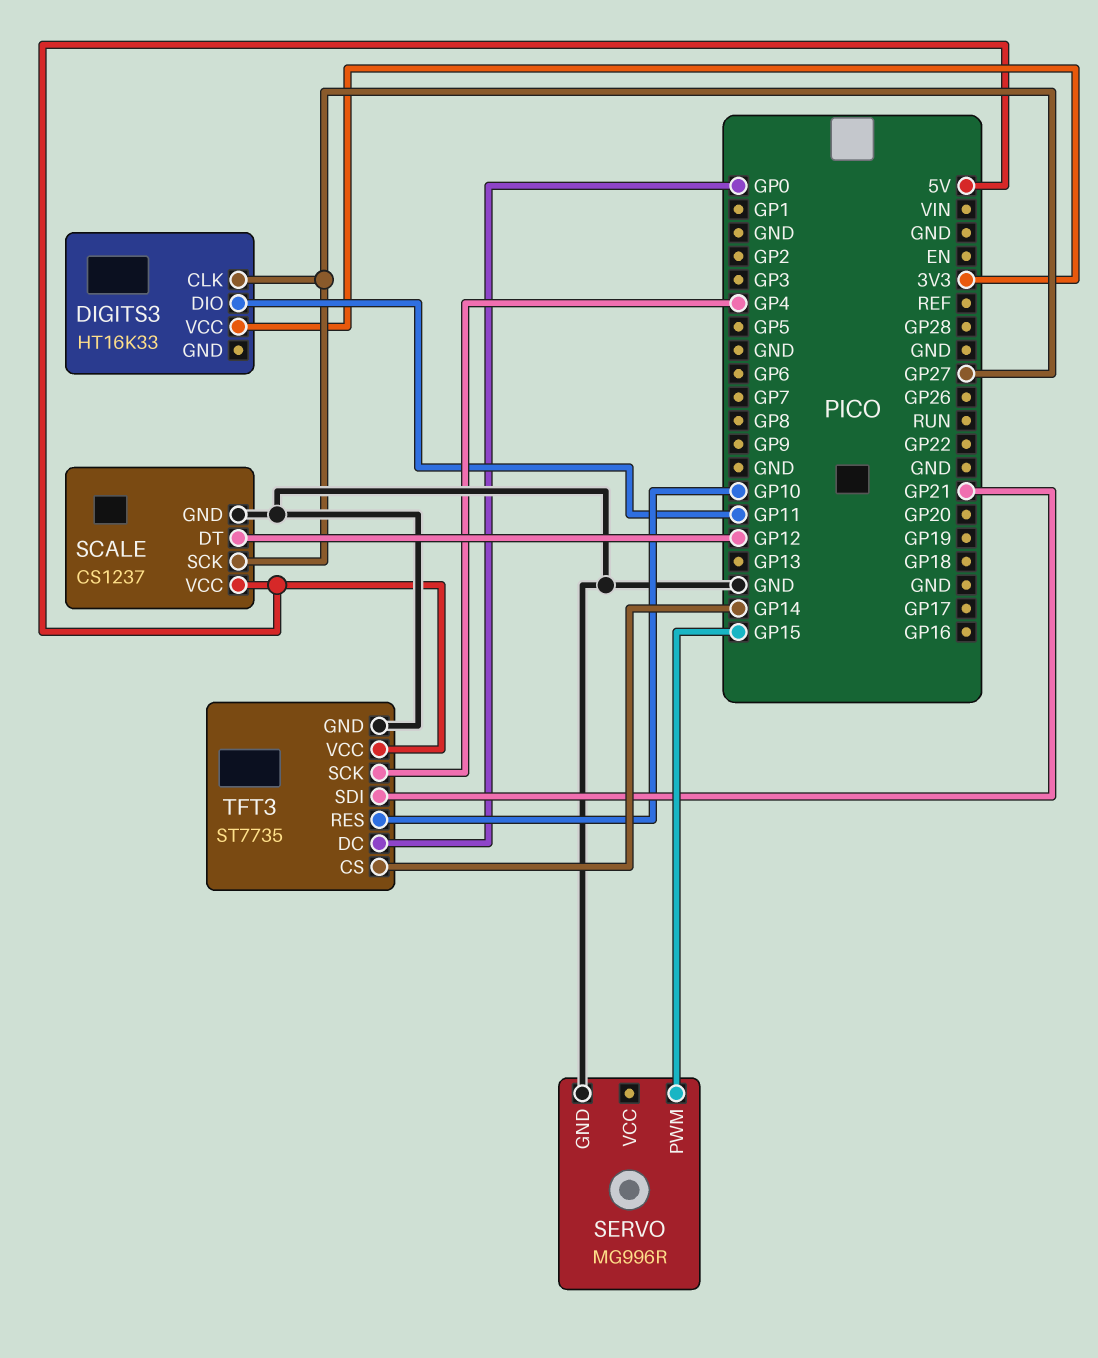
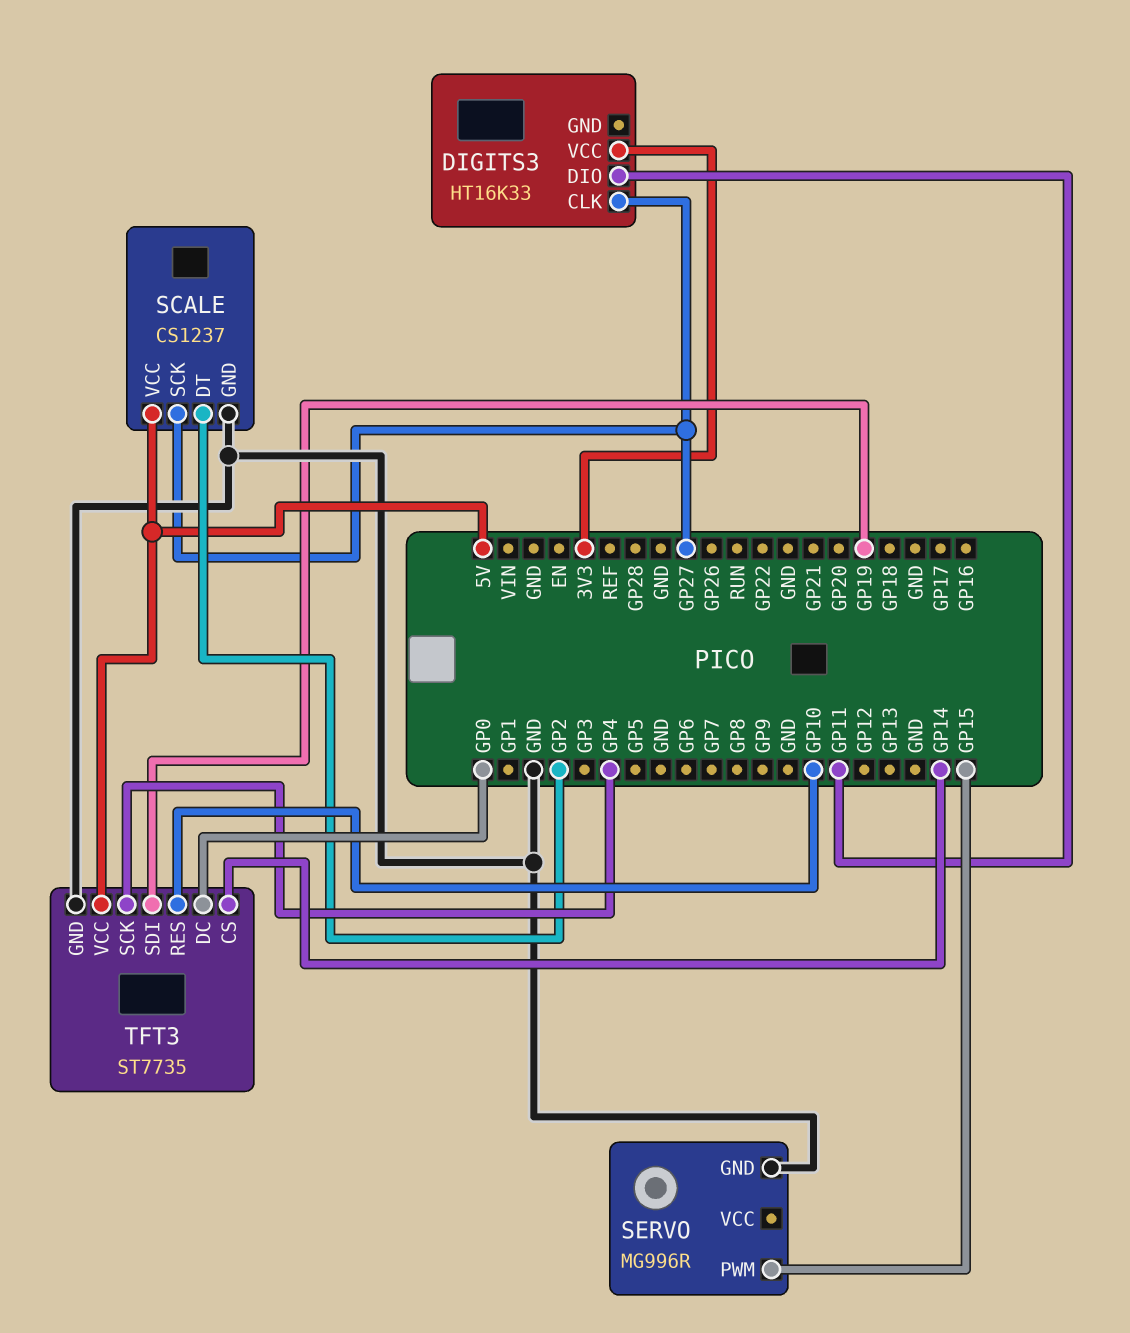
SCALE pin DT: GP12 -> GP2
TFT3 pin SDI: GP21 -> GP19

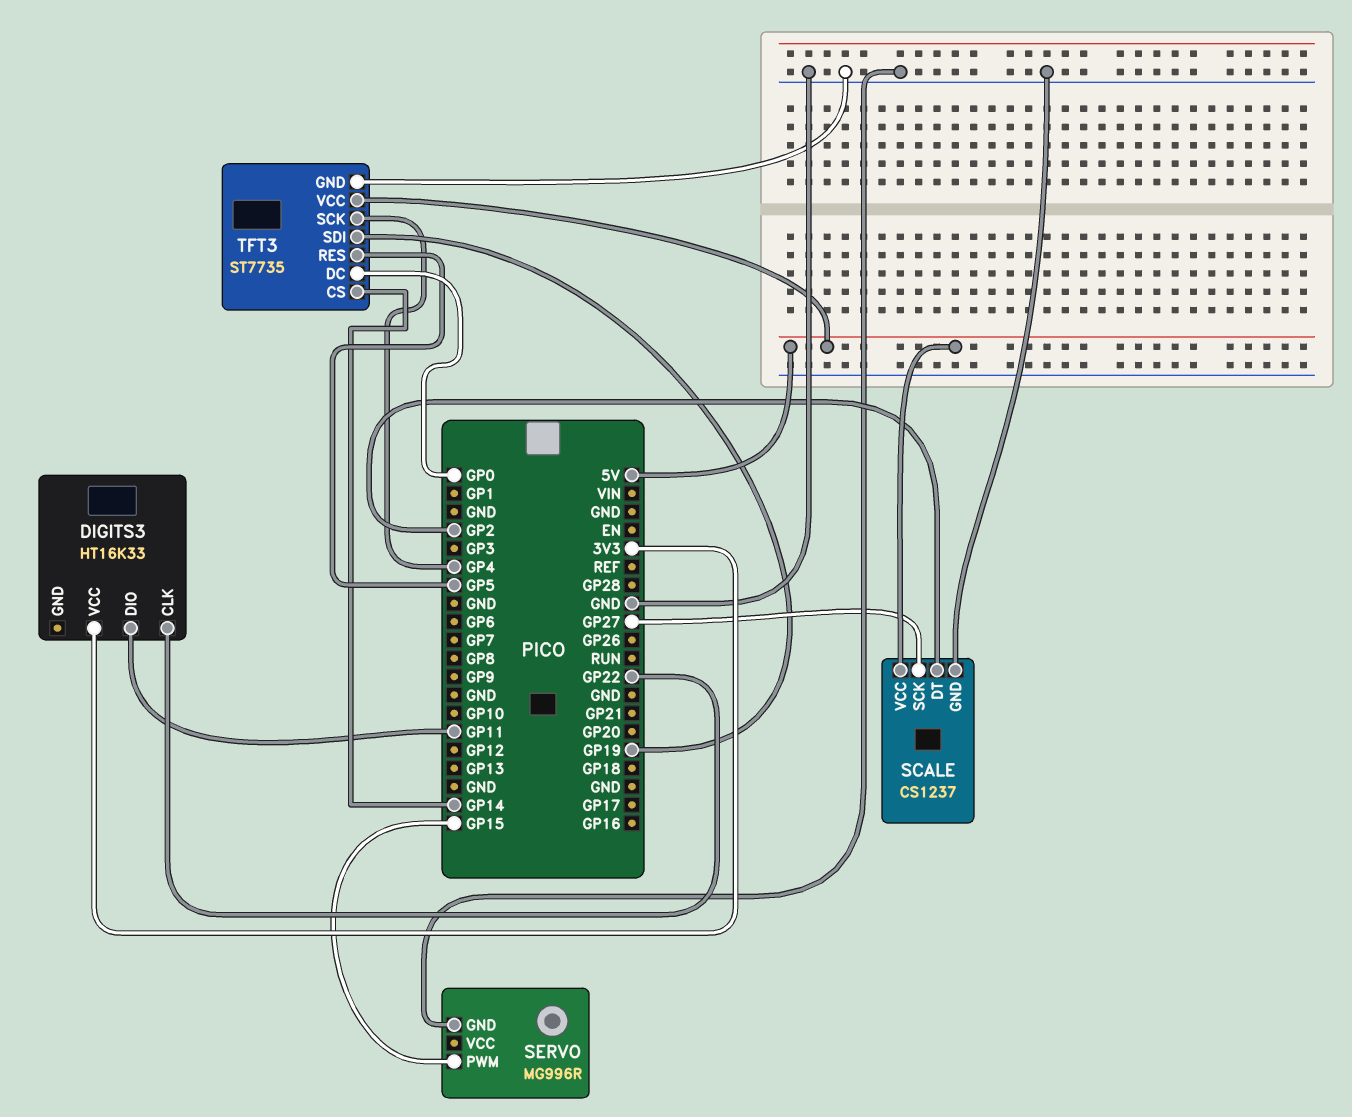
DIGITS3 pin CLK: GP27 -> GP22
TFT3 pin RES: GP10 -> GP5

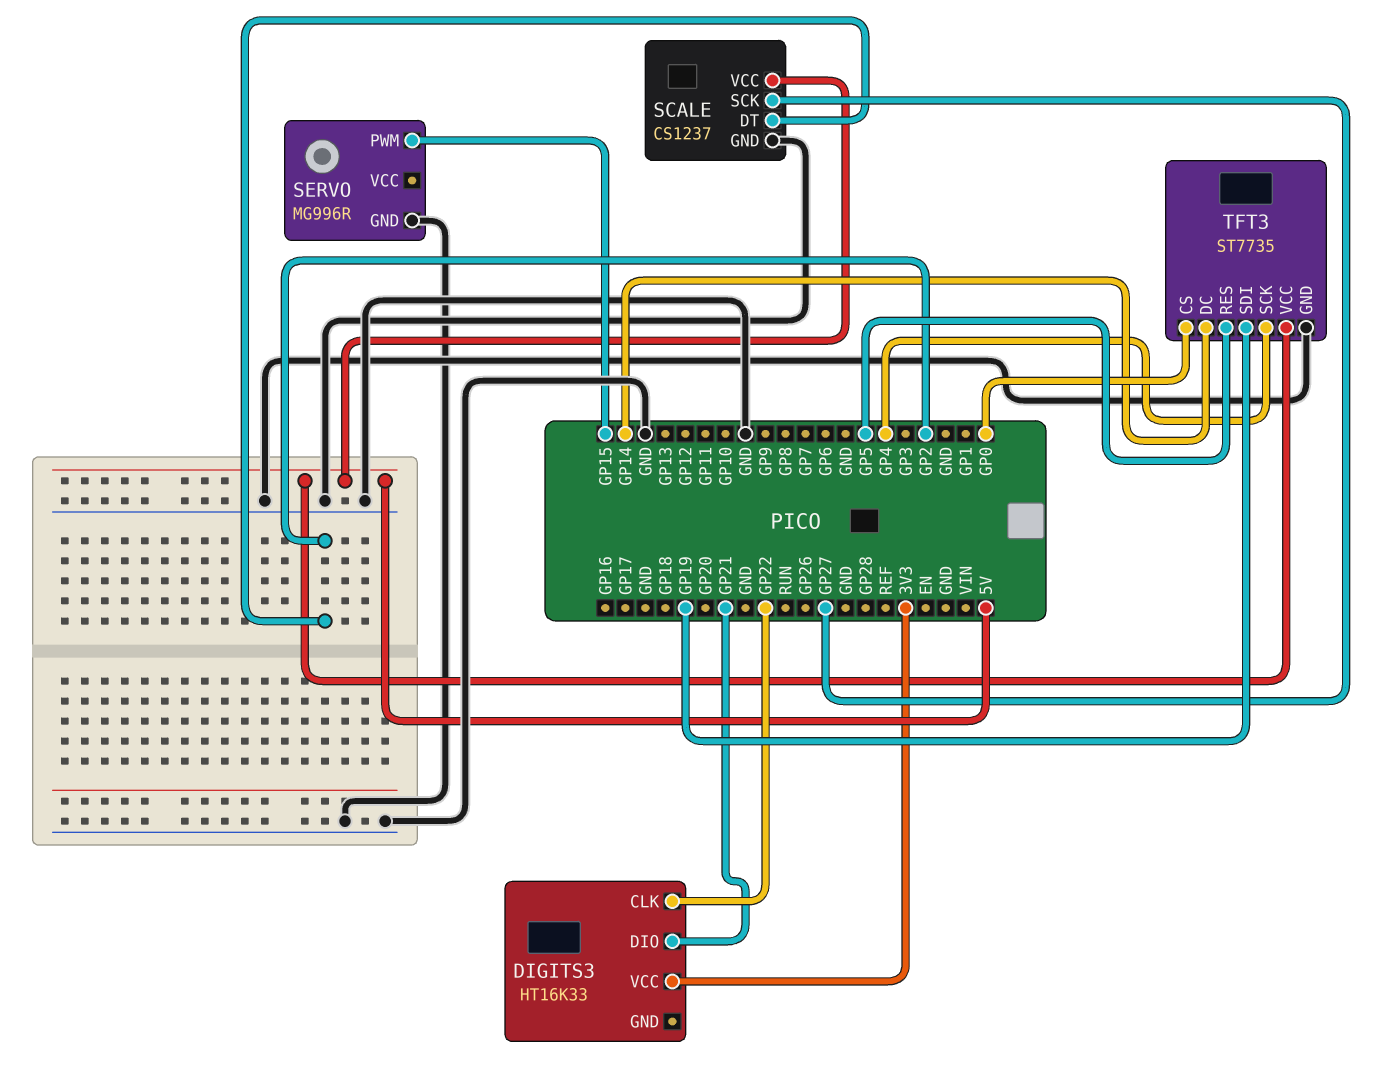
DIGITS3 pin DIO: GP11 -> GP21
TFT3 pin CS: GP14 -> GP0
TFT3 pin DC: GP0 -> GP14

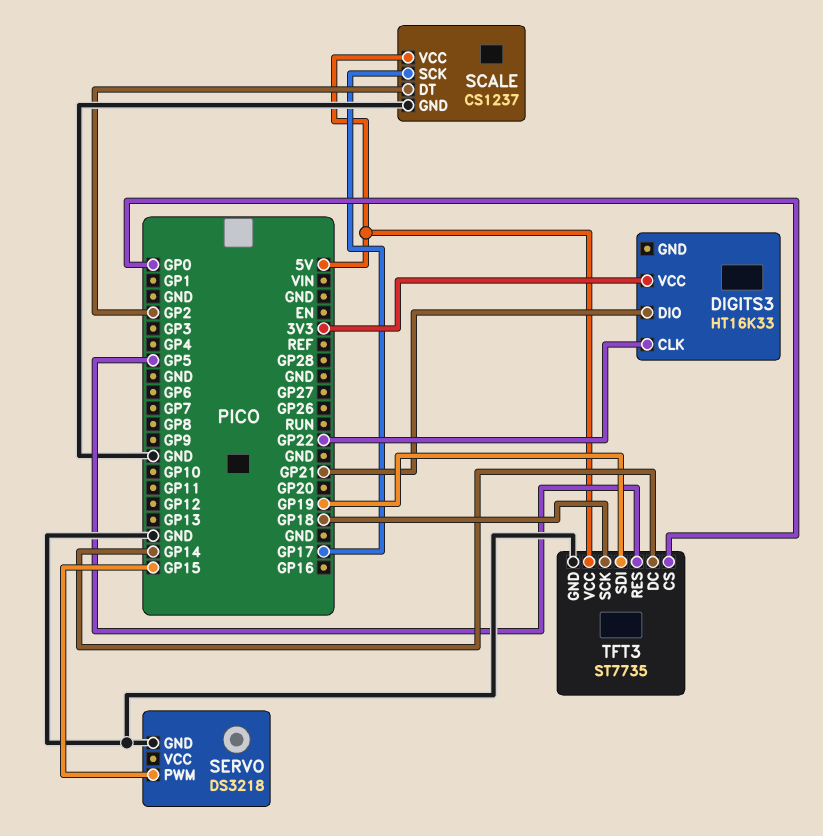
SCALE pin SCK: GP27 -> GP17
SERVO: MG996R -> DS3218
TFT3 pin SCK: GP4 -> GP18

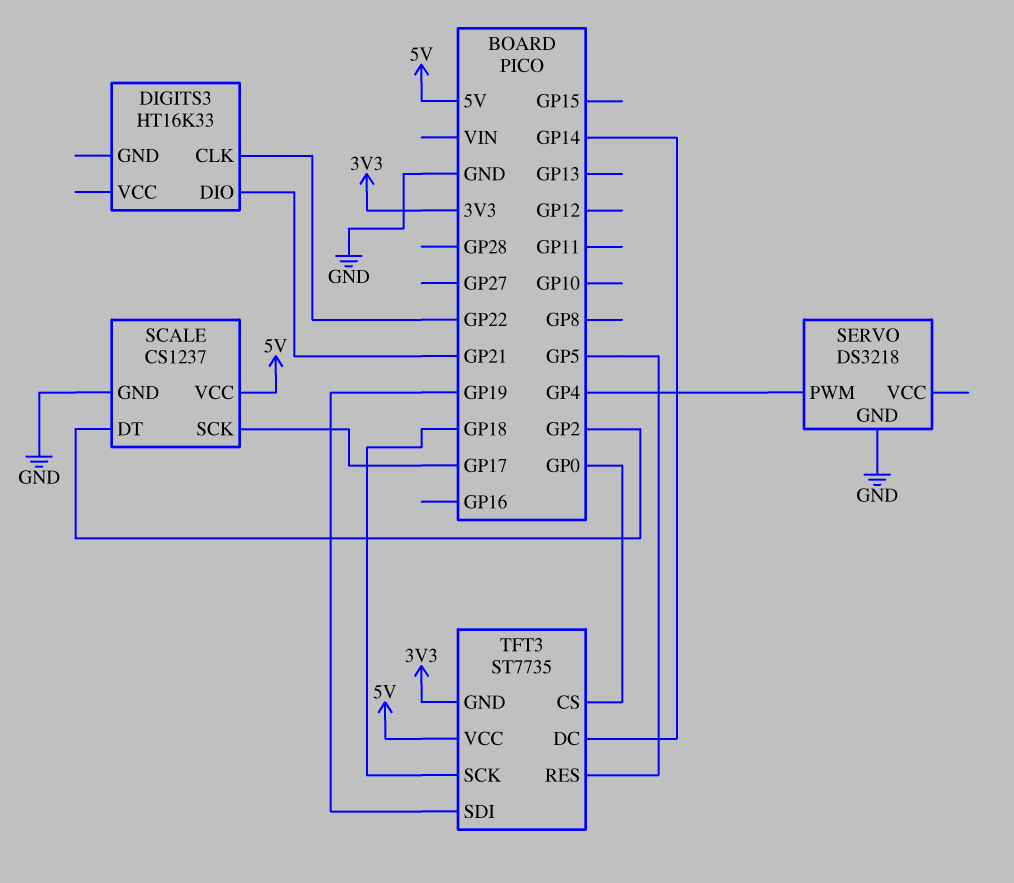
DIGITS3 pin VCC: 3V3 -> none
SERVO pin PWM: GP15 -> GP4
TFT3 pin GND: GND -> 3V3

